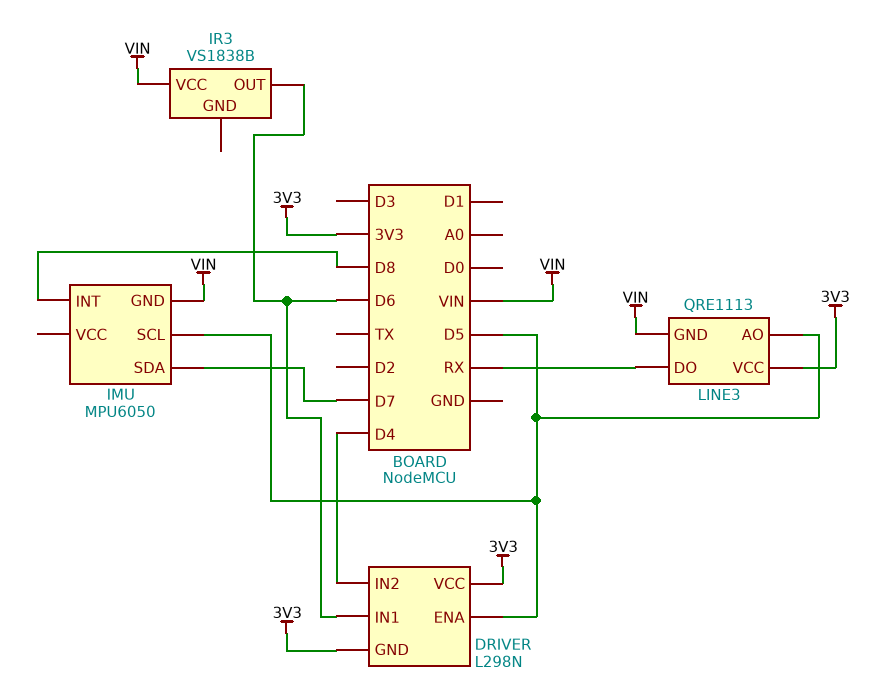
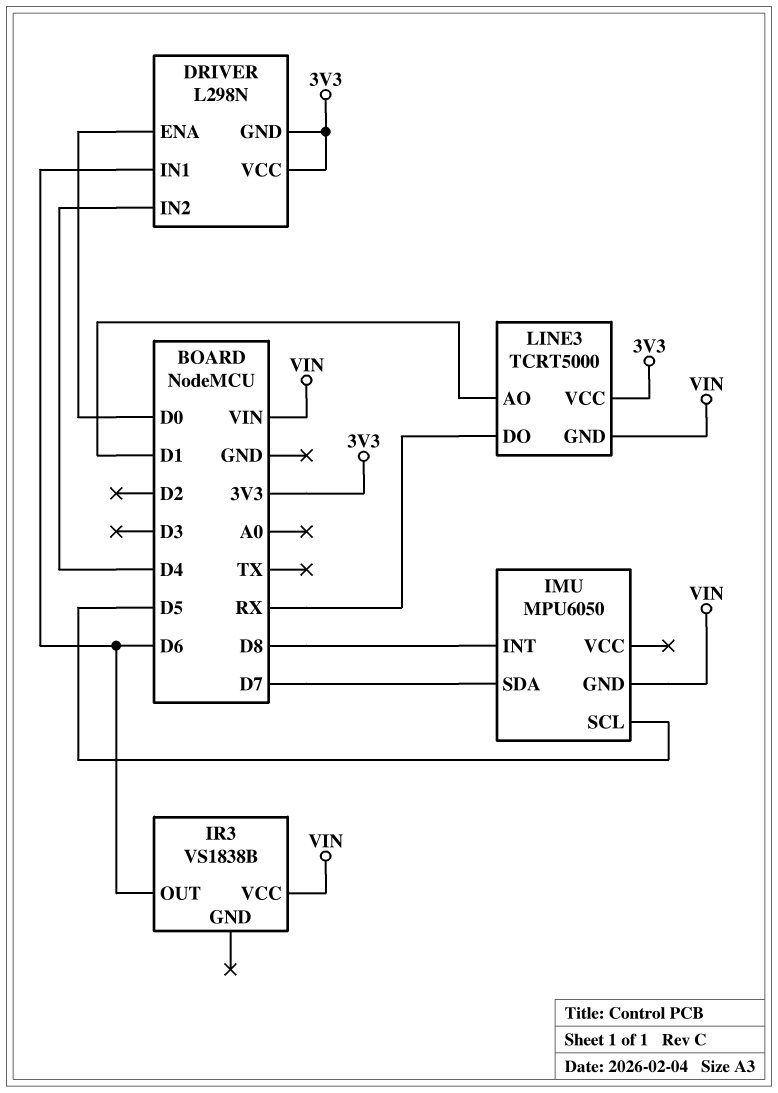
DRIVER pin ENA: D5 -> D0
LINE3: QRE1113 -> TCRT5000
LINE3 pin AO: D5 -> D1

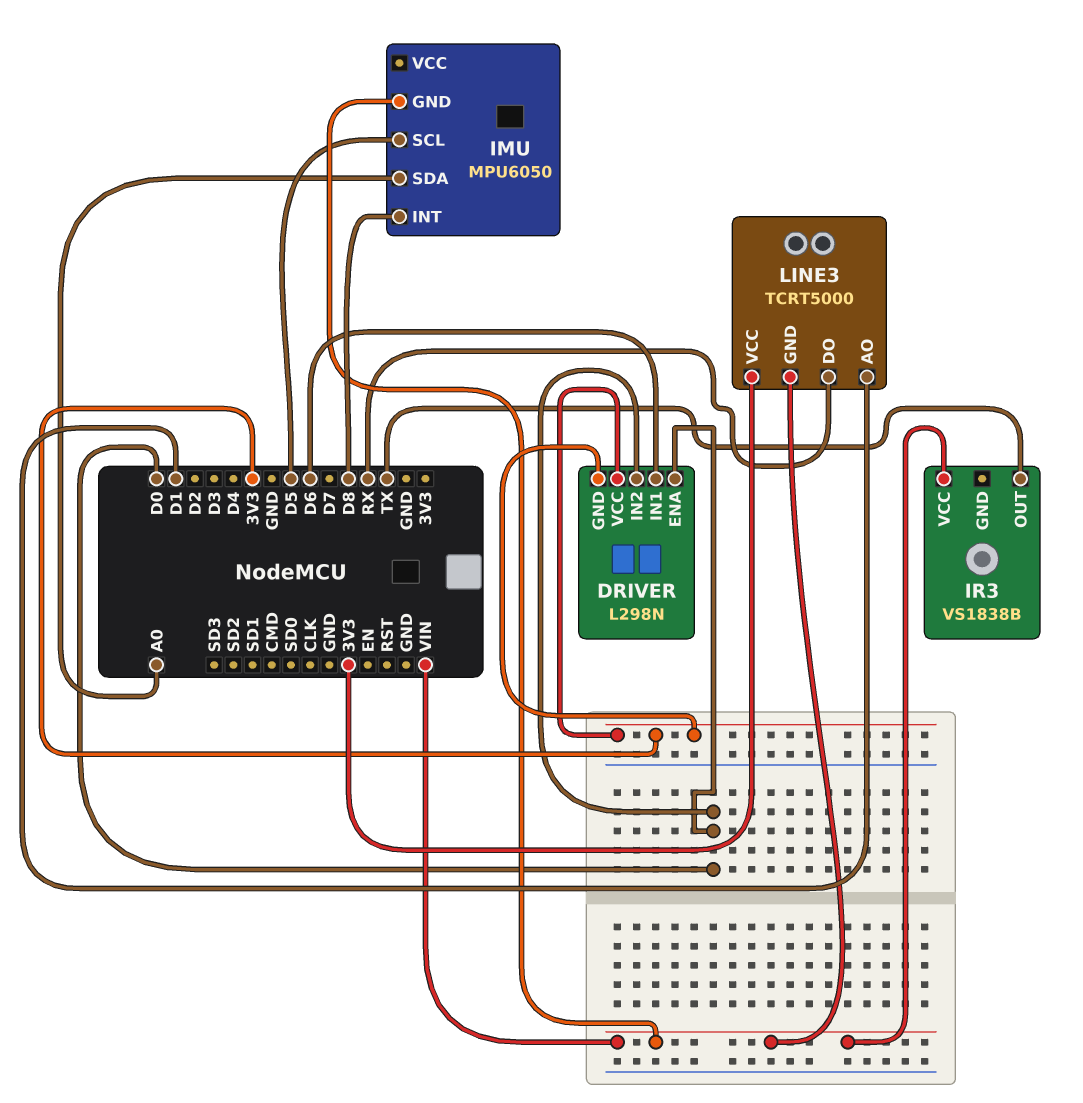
DRIVER pin IN2: D4 -> D0
IMU pin SDA: D7 -> A0
IR3 pin OUT: D6 -> TX

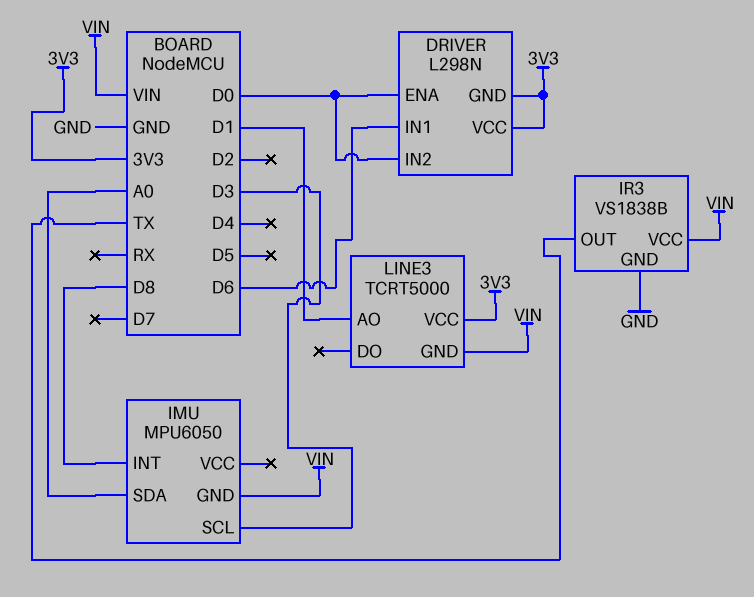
IMU pin SCL: D5 -> D3
IR3 pin GND: none -> GND
LINE3 pin DO: RX -> none

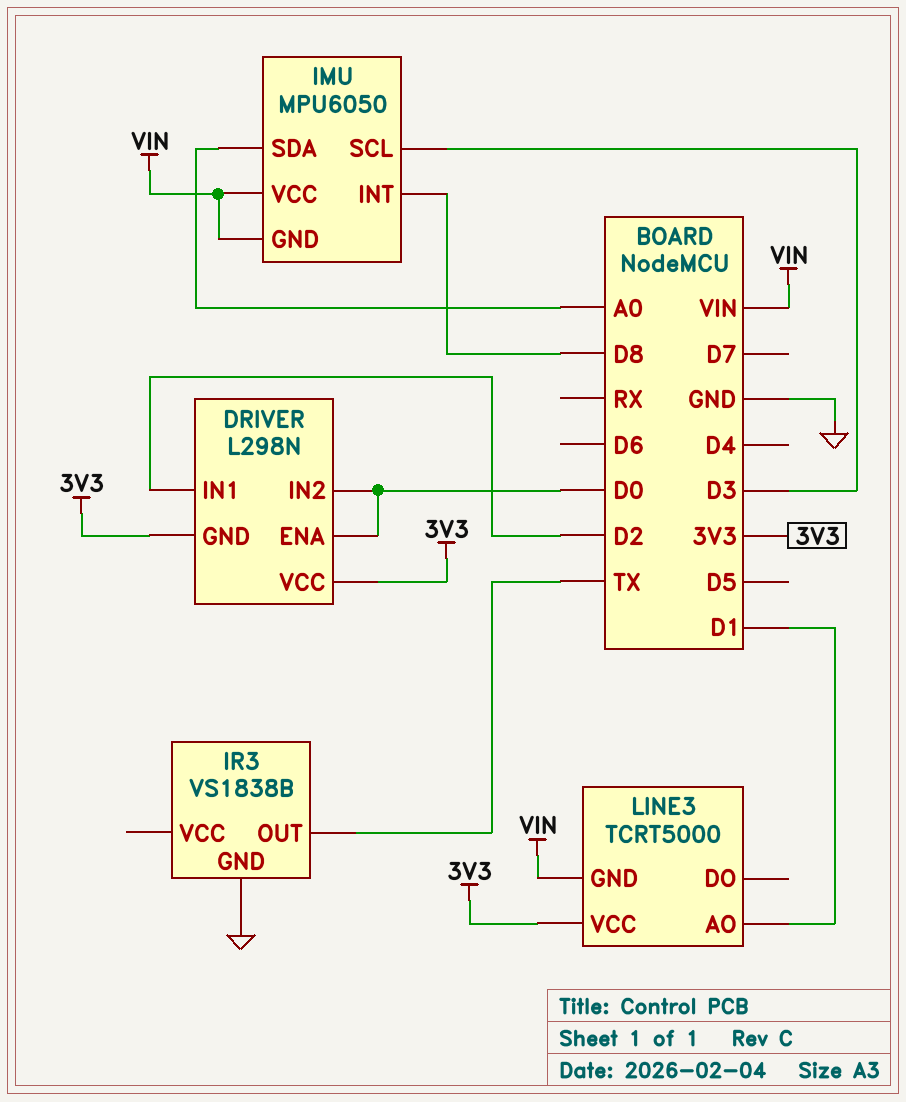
DRIVER pin IN1: D6 -> D2
IMU pin VCC: none -> VIN
IR3 pin VCC: VIN -> none

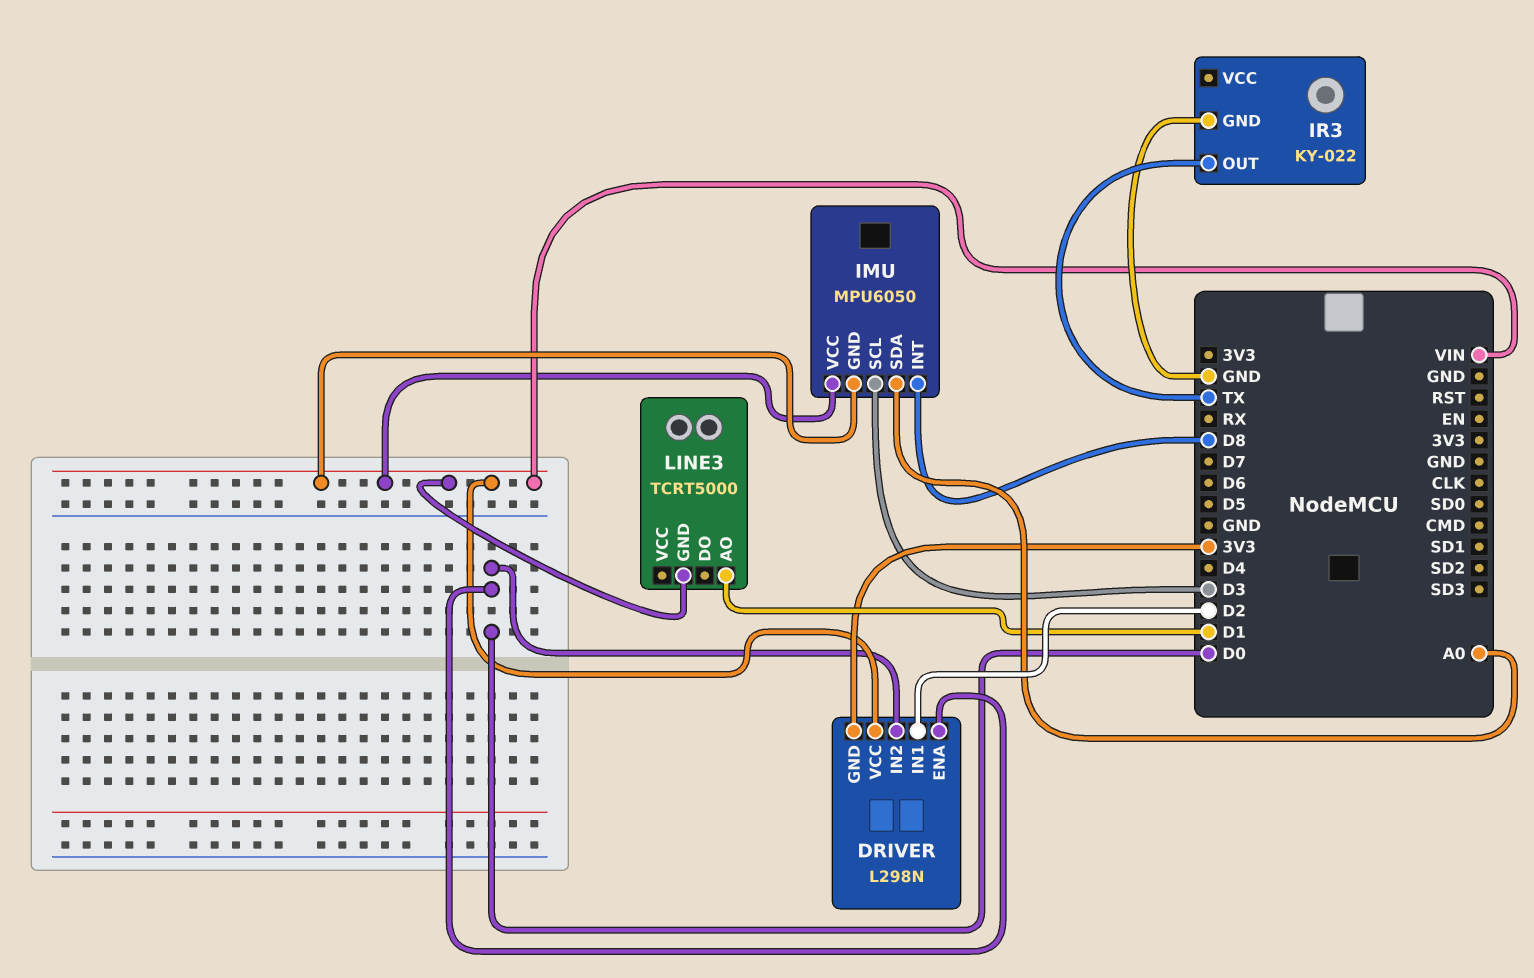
DRIVER pin VCC: 3V3 -> VIN
IR3: VS1838B -> KY-022
LINE3 pin VCC: 3V3 -> none

